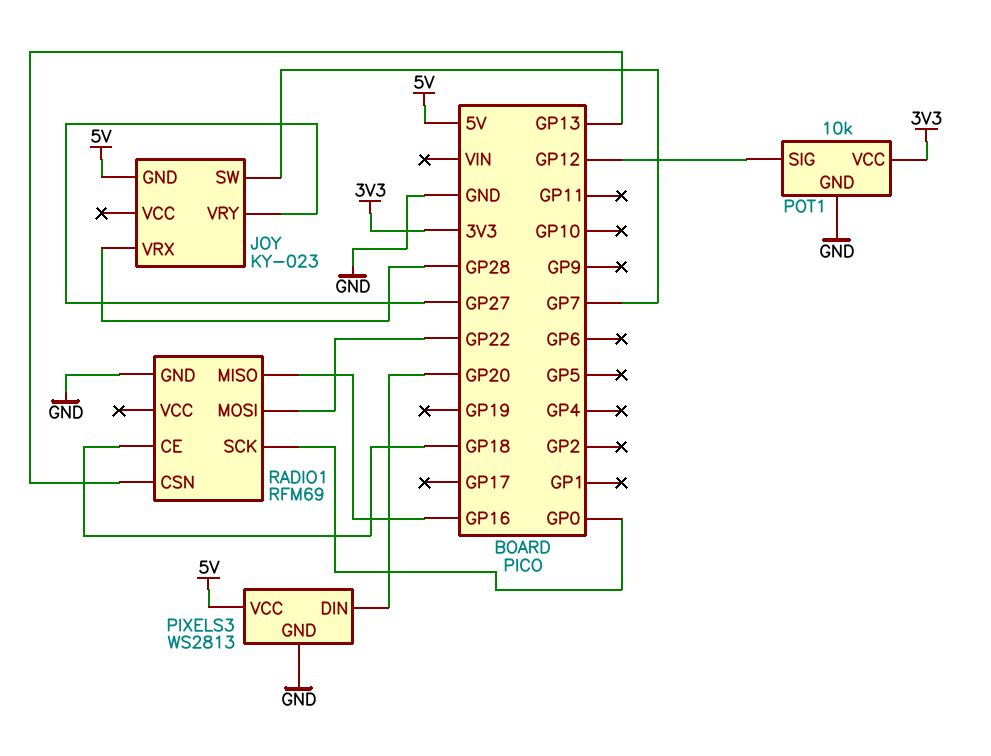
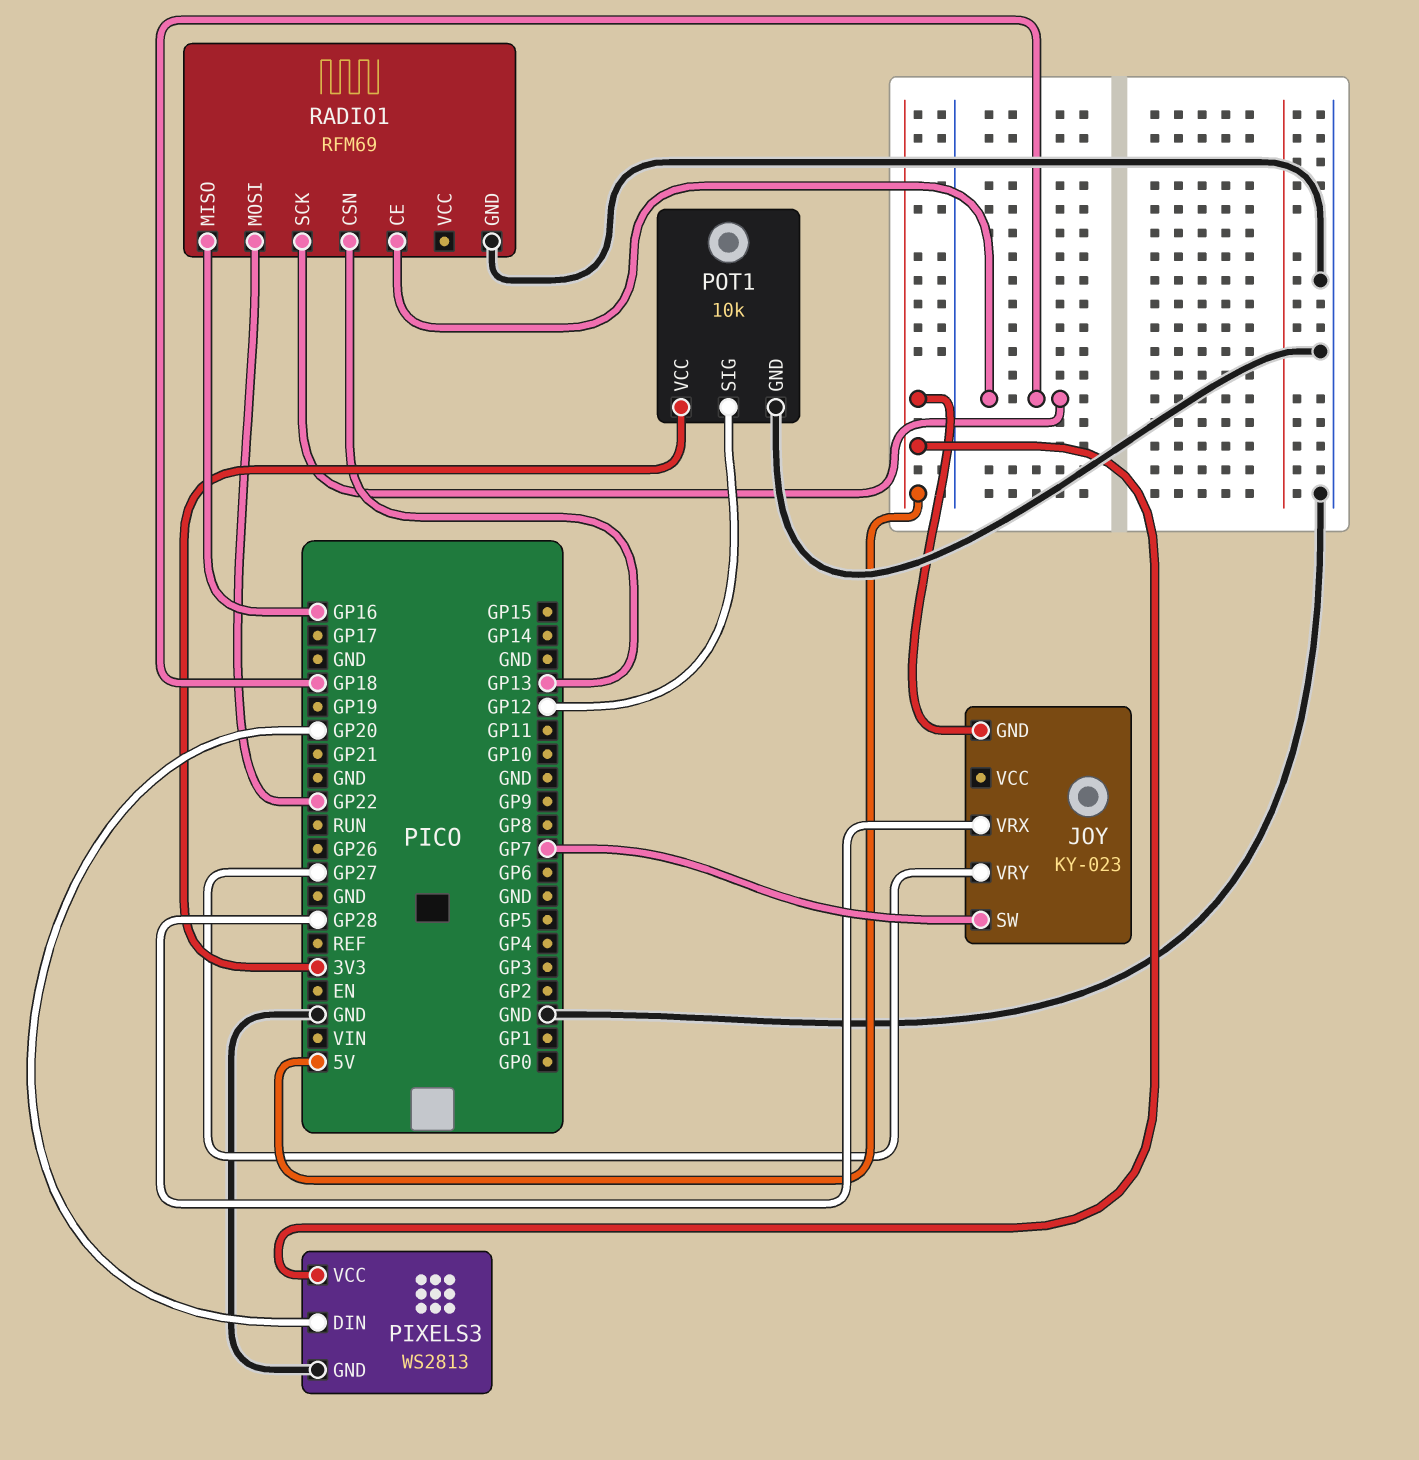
RADIO1 pin SCK: GP0 -> GP18

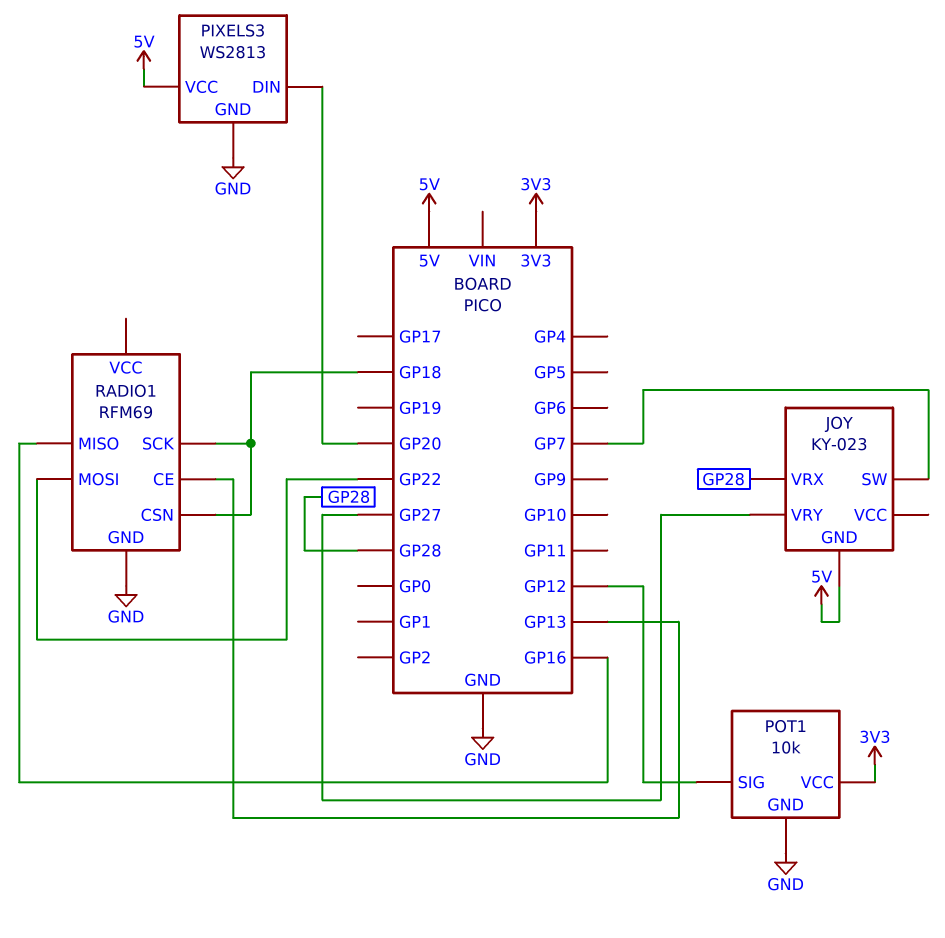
RADIO1 pin CE: GP18 -> GP13
RADIO1 pin CSN: GP13 -> GP18

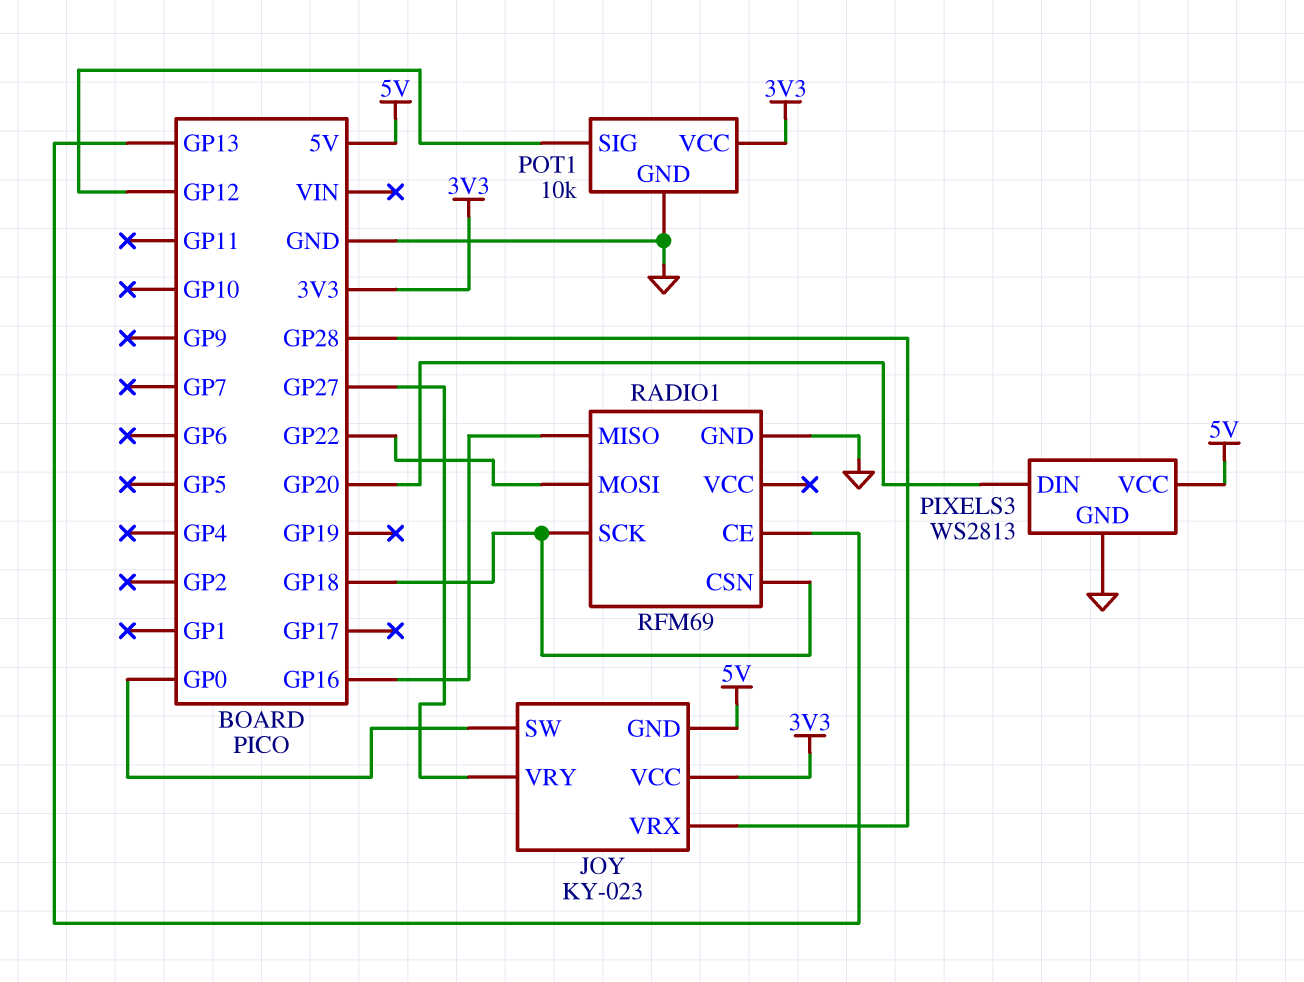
JOY pin SW: GP7 -> GP0
JOY pin VCC: none -> 3V3

